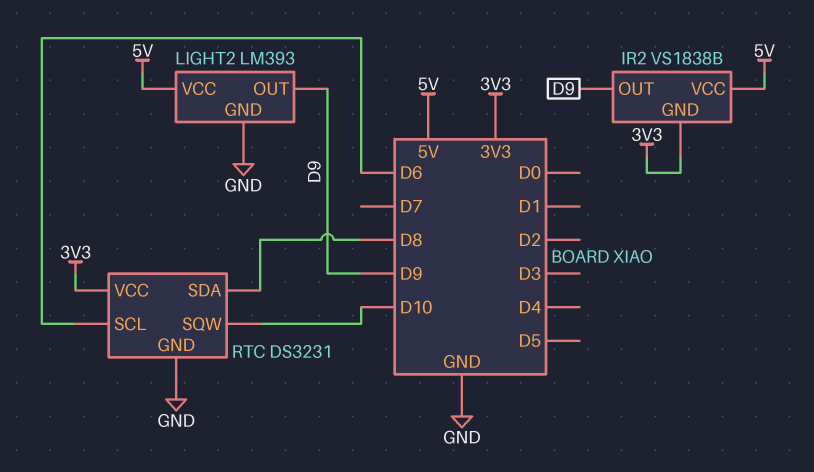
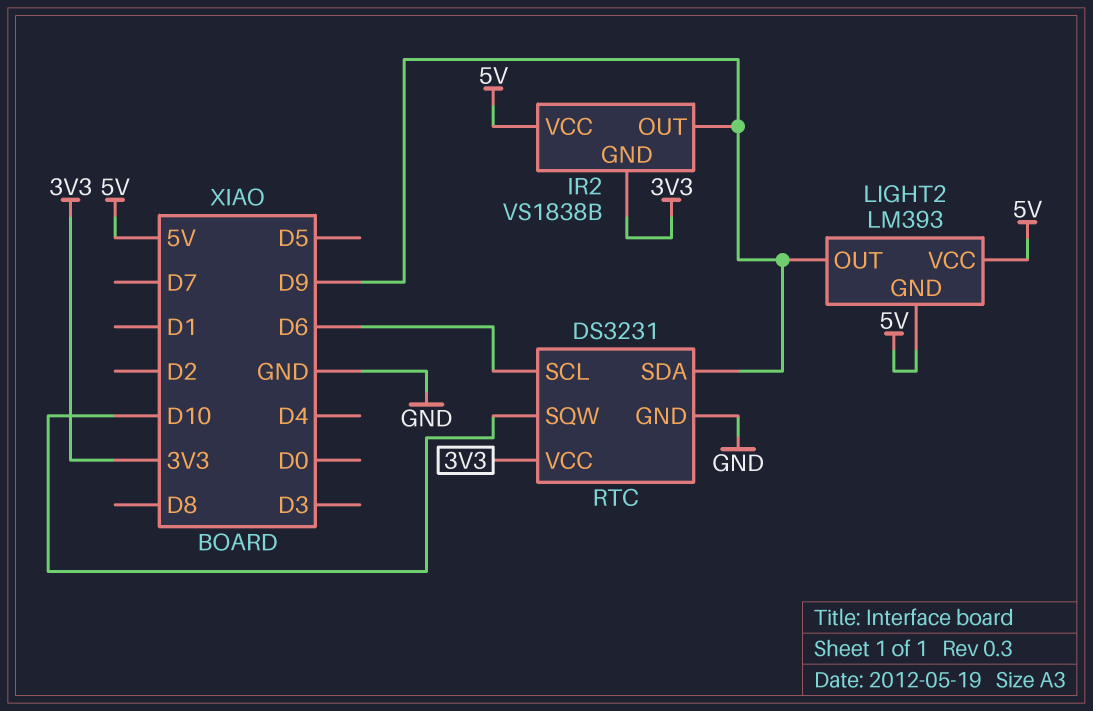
LIGHT2 pin GND: GND -> 5V
RTC pin SDA: D8 -> D9

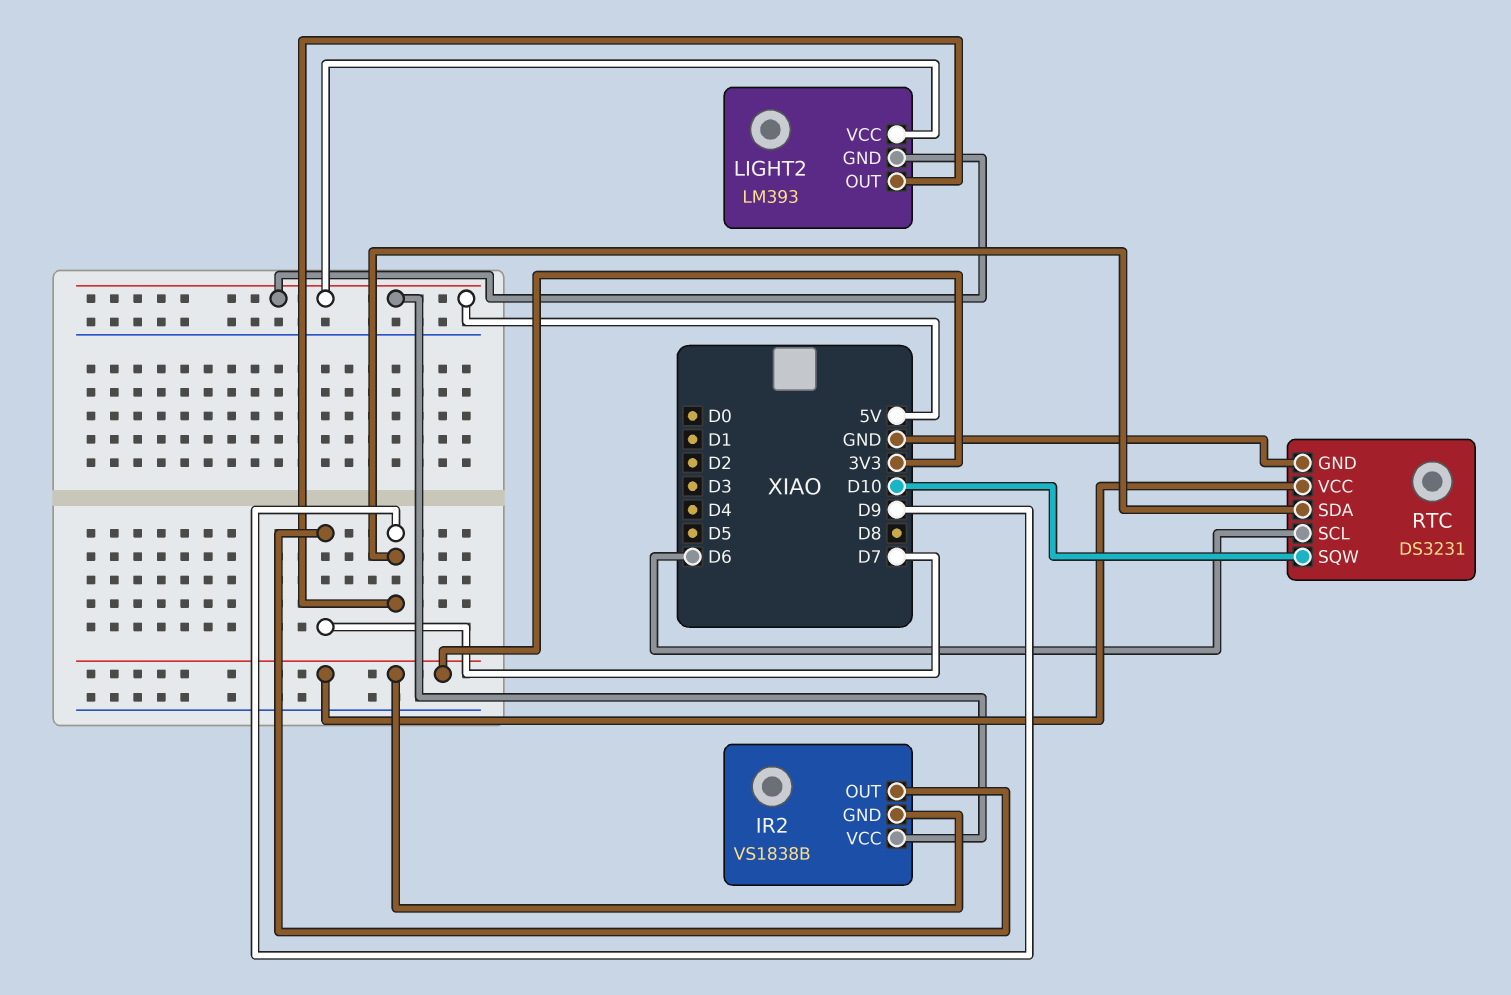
IR2 pin OUT: D9 -> D7

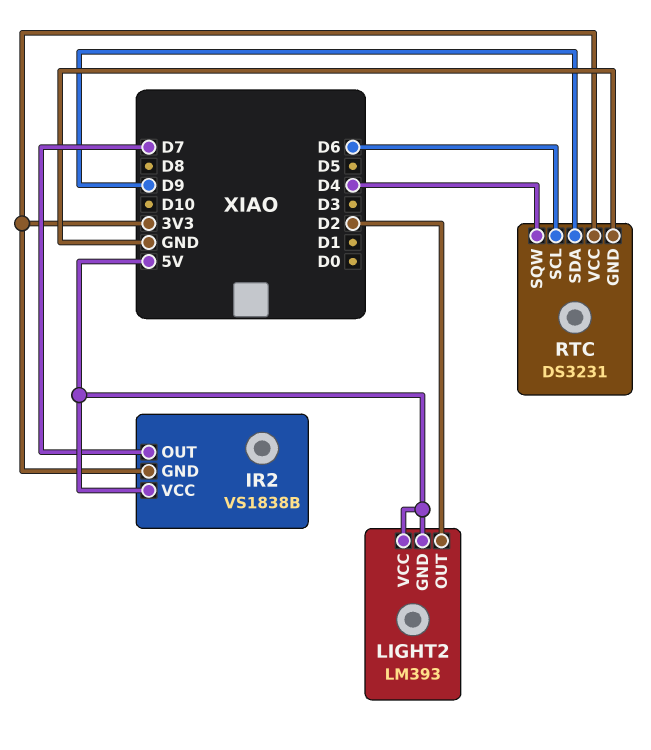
LIGHT2 pin OUT: D9 -> D2
RTC pin SQW: D10 -> D4

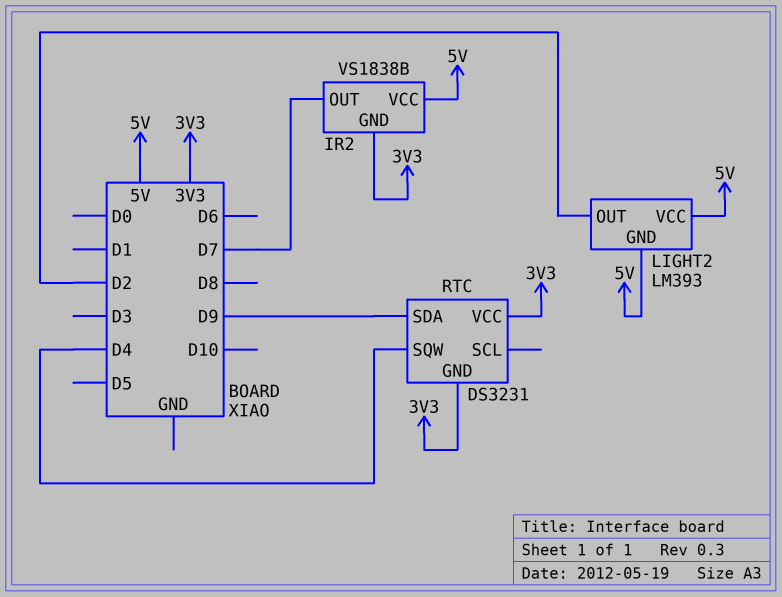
RTC pin GND: GND -> 3V3
RTC pin SCL: D6 -> none

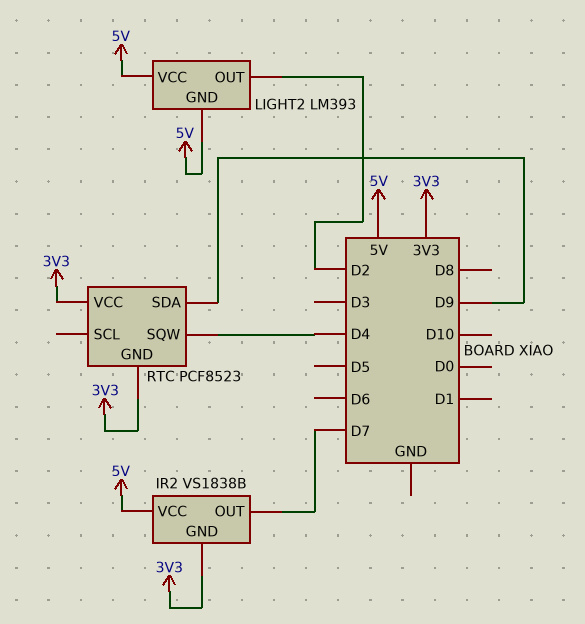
RTC: DS3231 -> PCF8523

